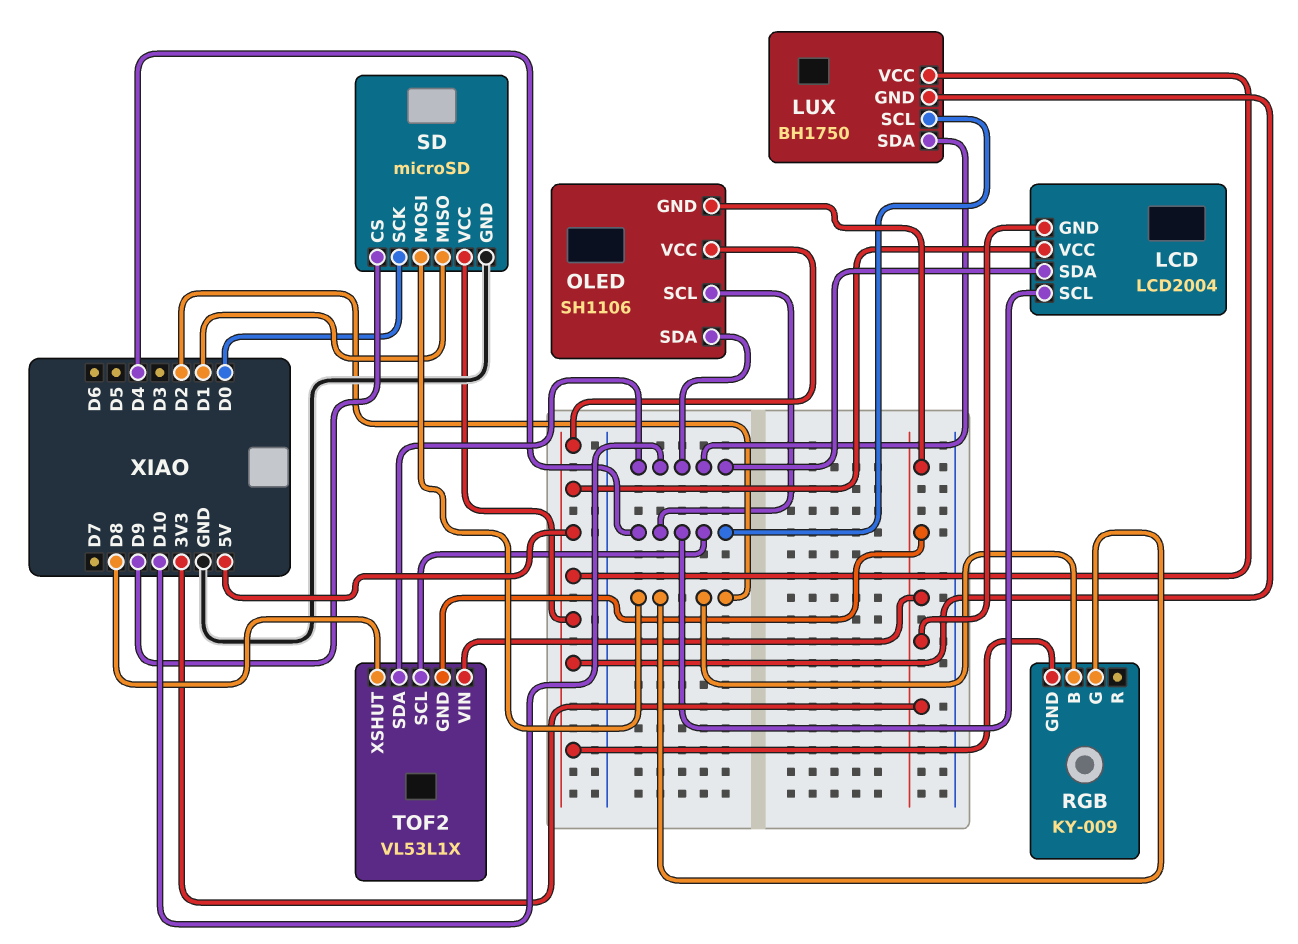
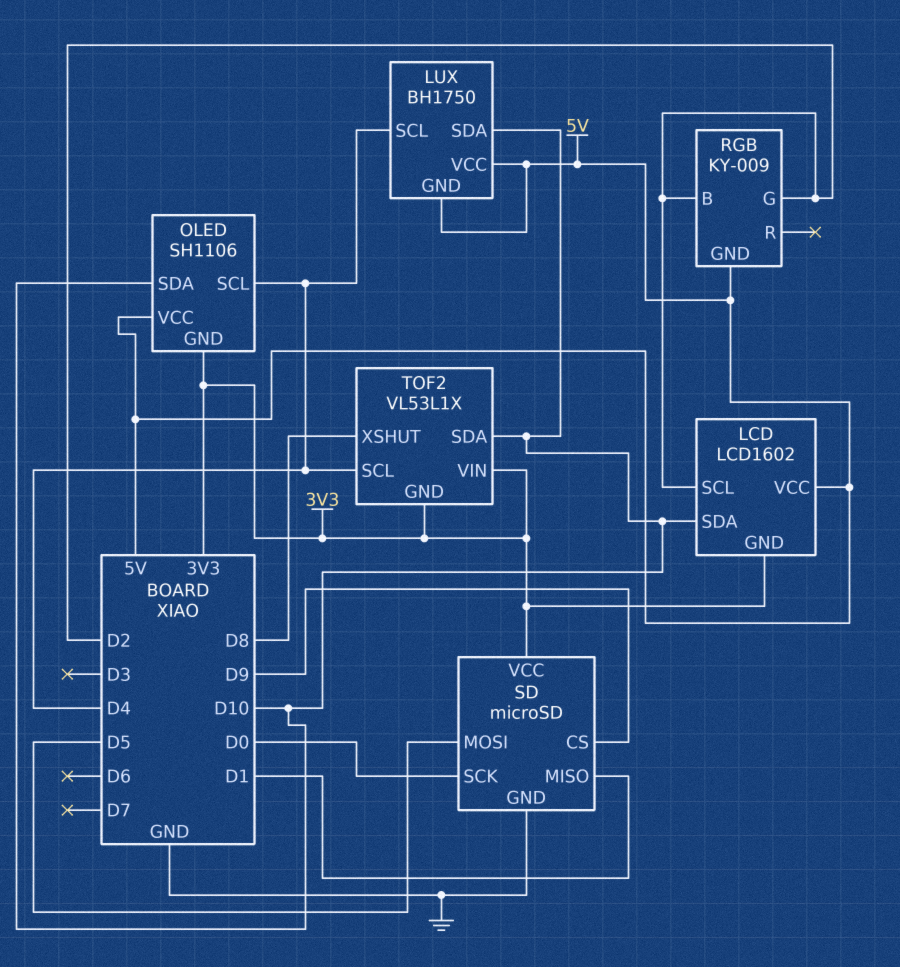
LCD: LCD2004 -> LCD1602
LCD pin SCL: D4 -> D2
SD pin MOSI: D2 -> D5
SD pin VCC: 5V -> 3V3

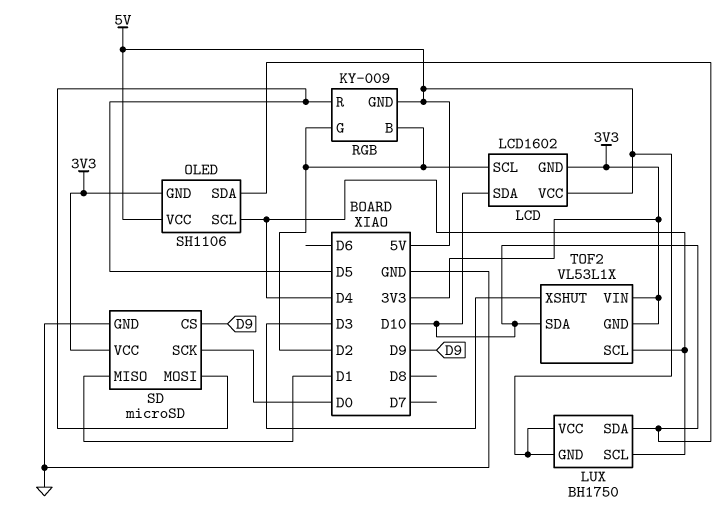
RGB pin R: none -> D5
TOF2 pin XSHUT: D8 -> D3

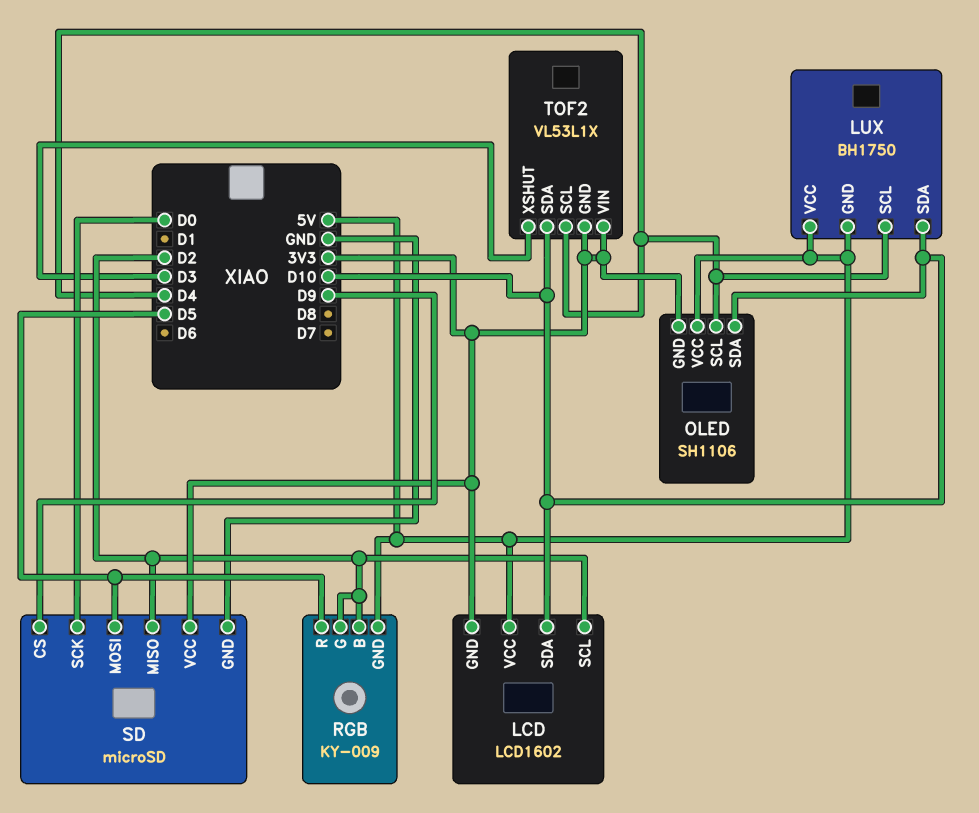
SD pin MISO: D1 -> D2

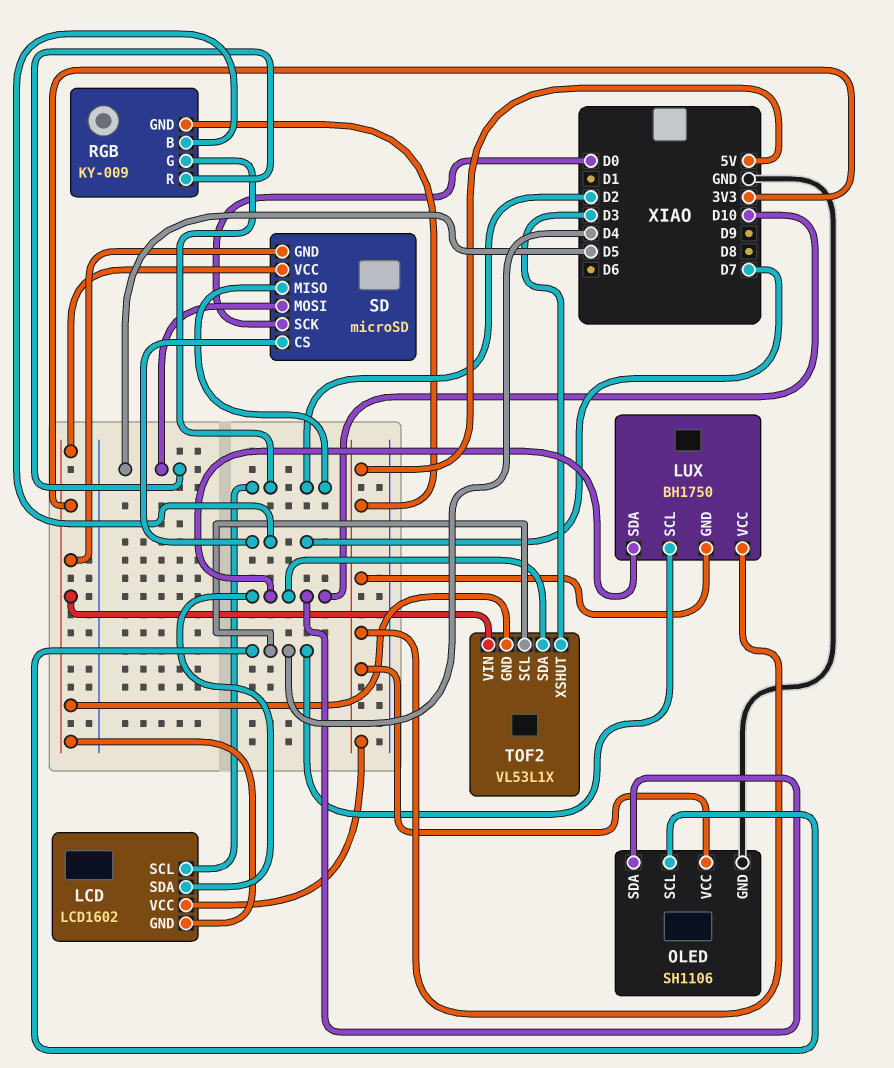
OLED pin GND: 3V3 -> GND
RGB pin B: D2 -> D7
SD pin CS: D9 -> D7
SD pin GND: GND -> 3V3

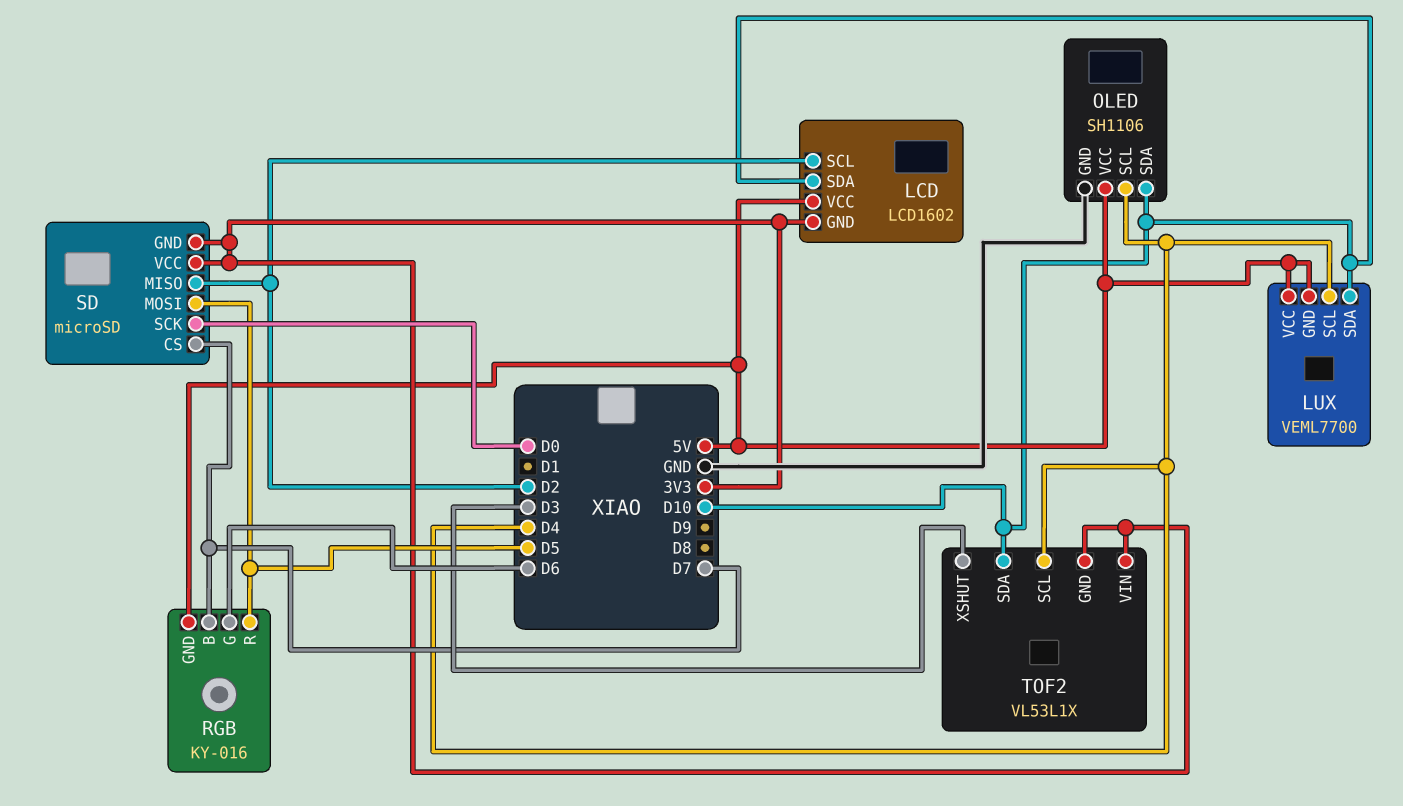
LUX: BH1750 -> VEML7700
RGB: KY-009 -> KY-016
RGB pin G: D2 -> D6

